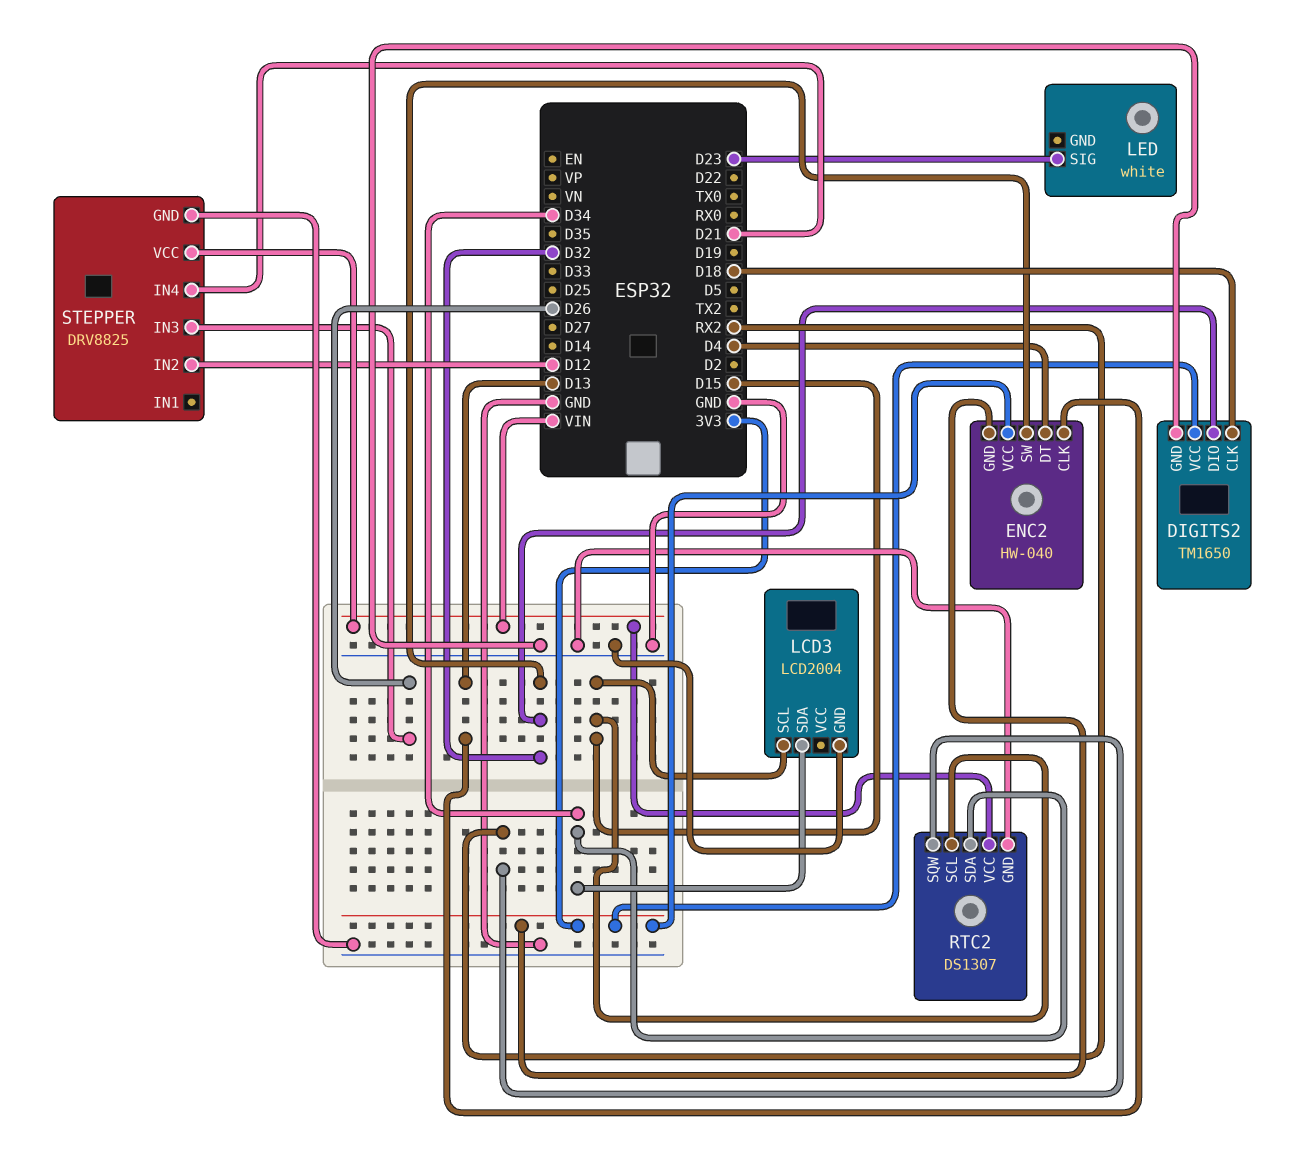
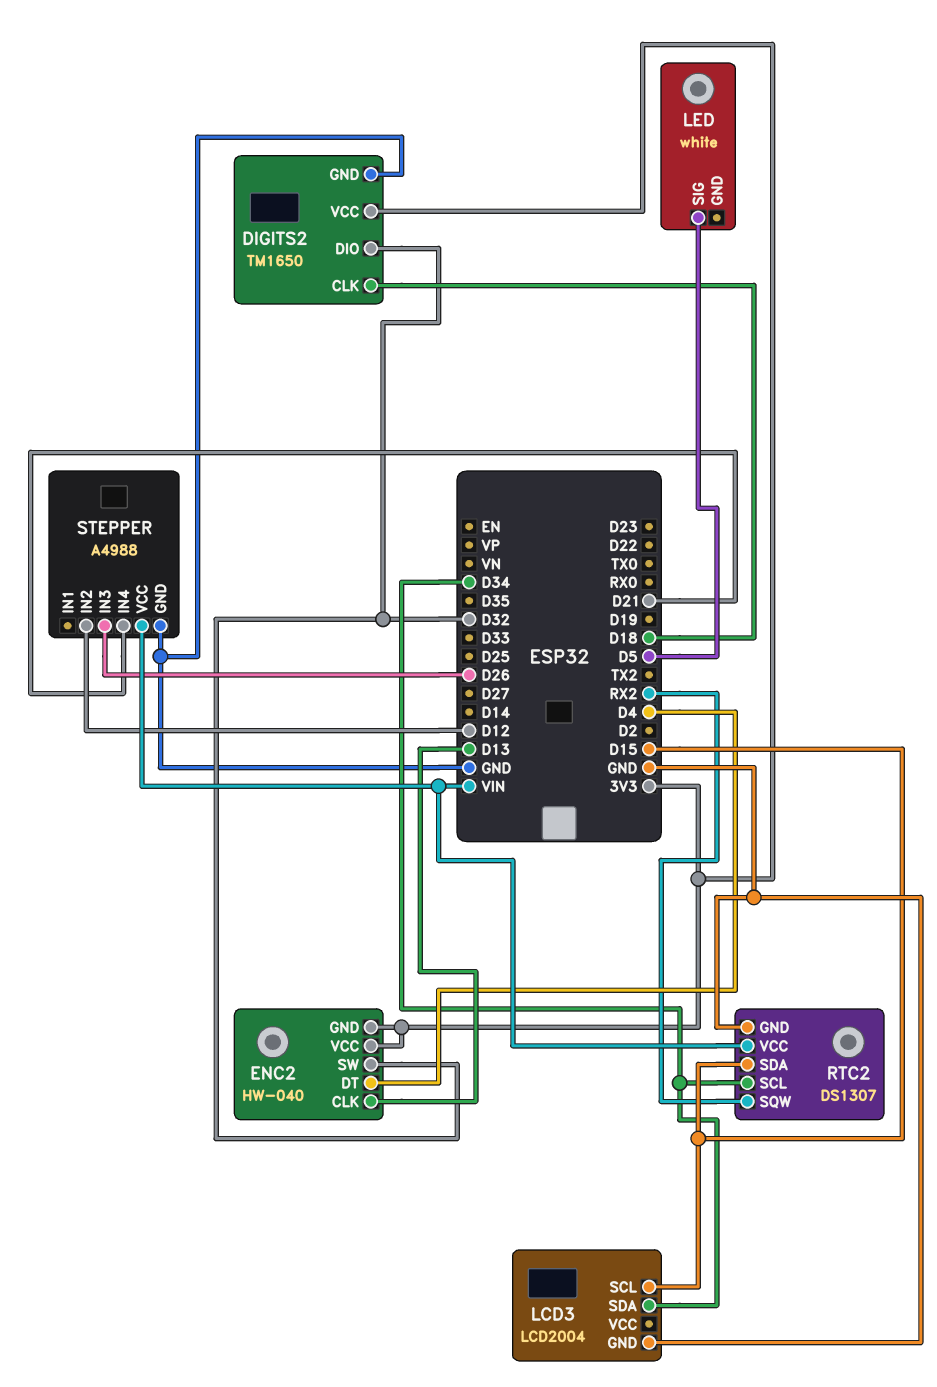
LED pin SIG: D23 -> D5
RTC2 pin SCL: D15 -> D34
RTC2 pin SDA: D34 -> D15
STEPPER: DRV8825 -> A4988

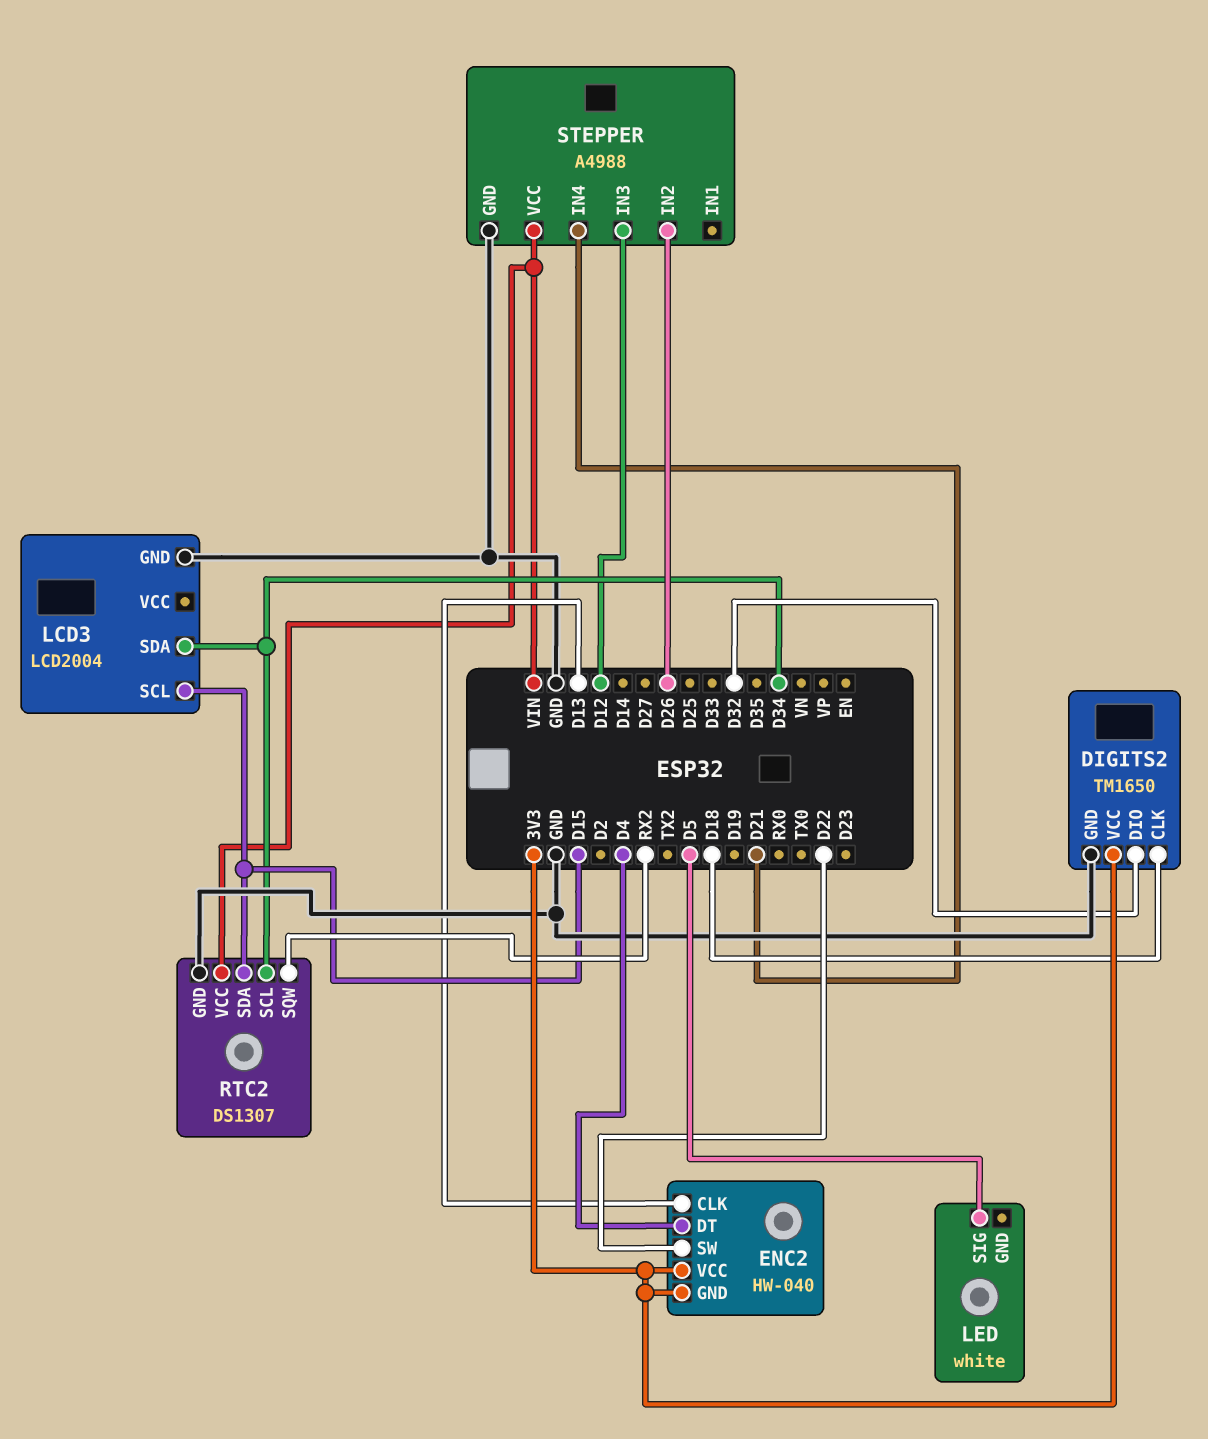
ENC2 pin SW: D32 -> D22
STEPPER pin IN2: D12 -> D26
STEPPER pin IN3: D26 -> D12

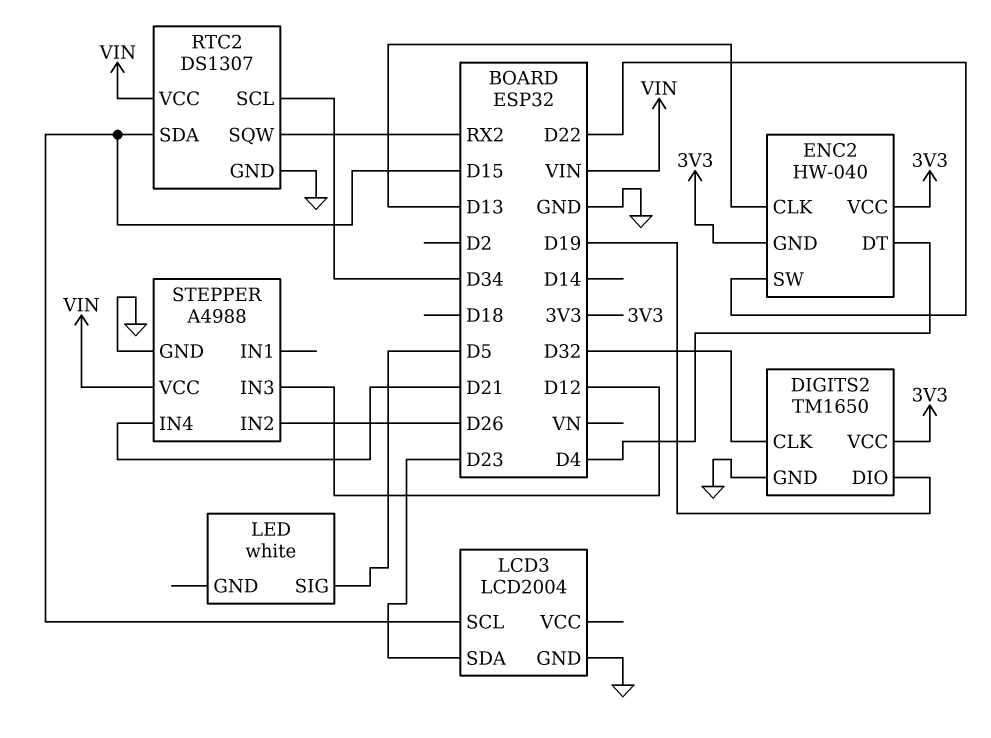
DIGITS2 pin CLK: D18 -> D32
DIGITS2 pin DIO: D32 -> D19
LCD3 pin SDA: D34 -> D23

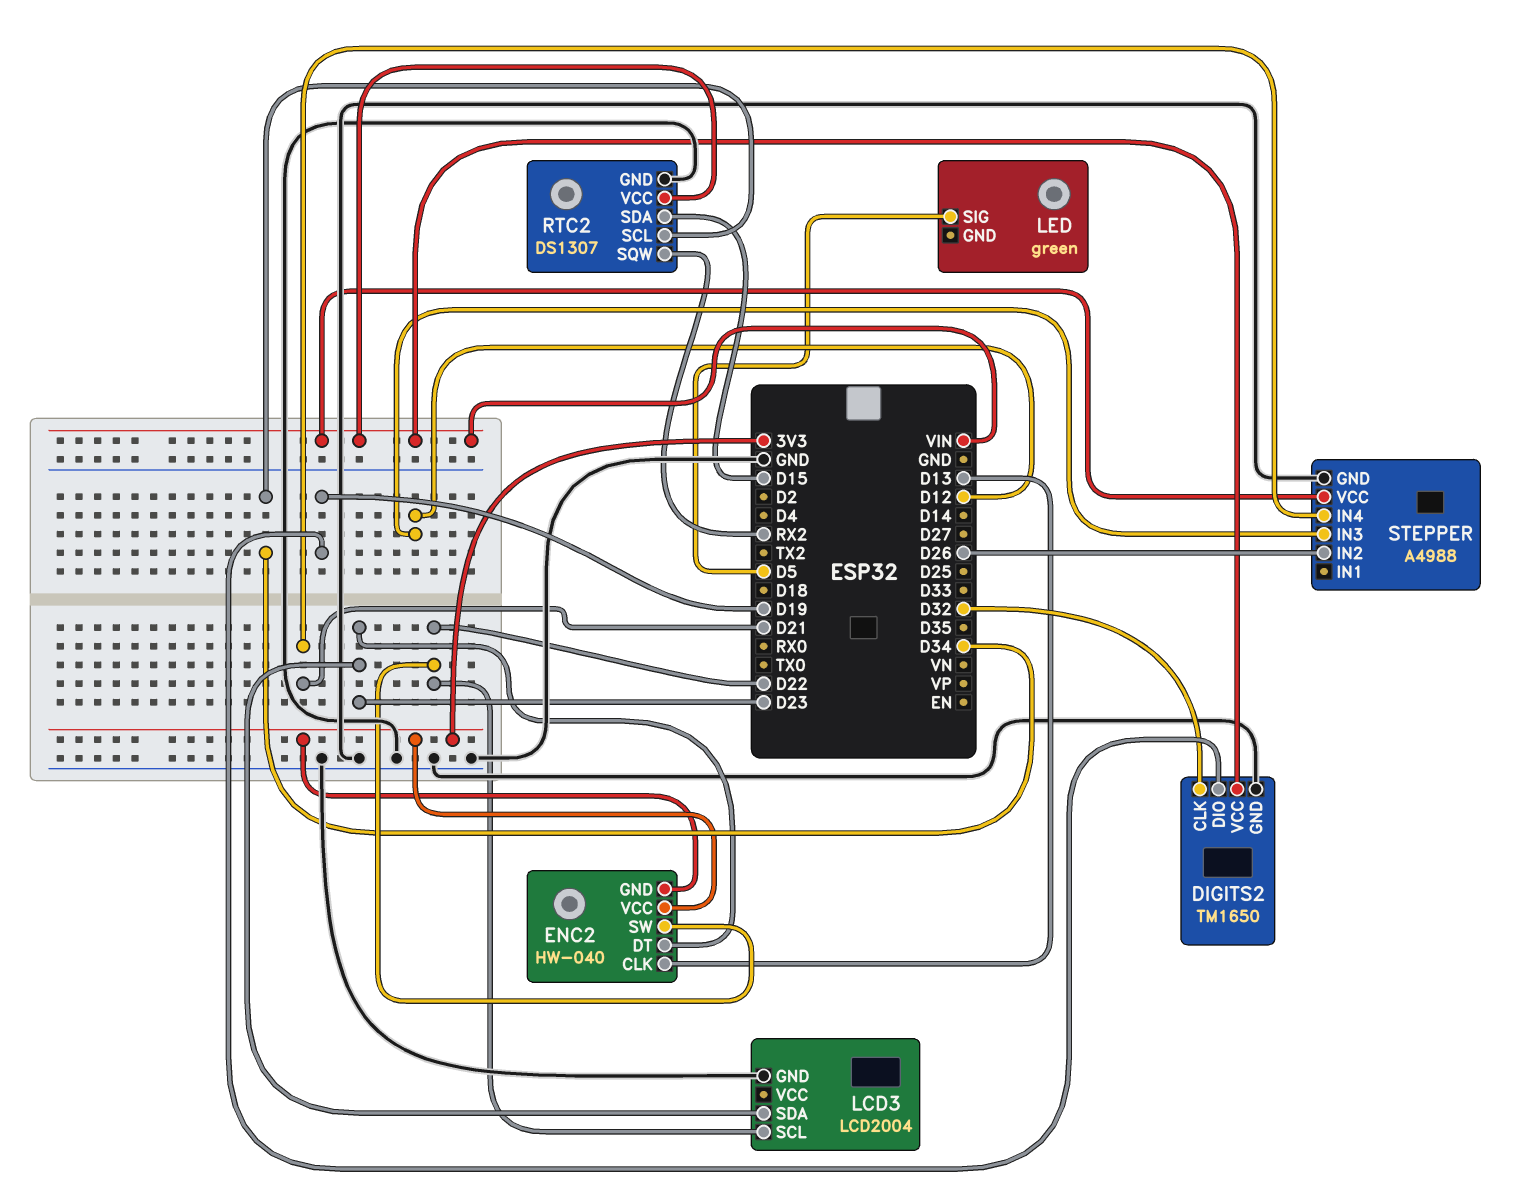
DIGITS2 pin VCC: 3V3 -> VIN
ENC2 pin DT: D4 -> D23
LCD3 pin SCL: D15 -> D22
LED: white -> green

